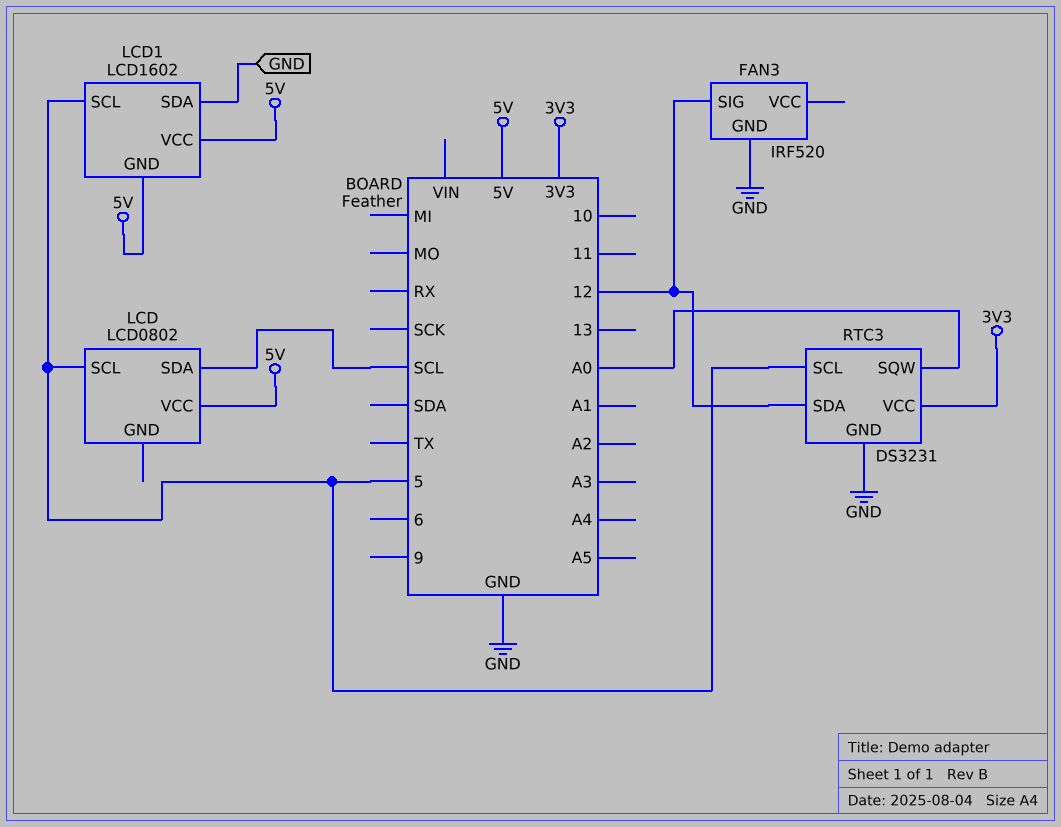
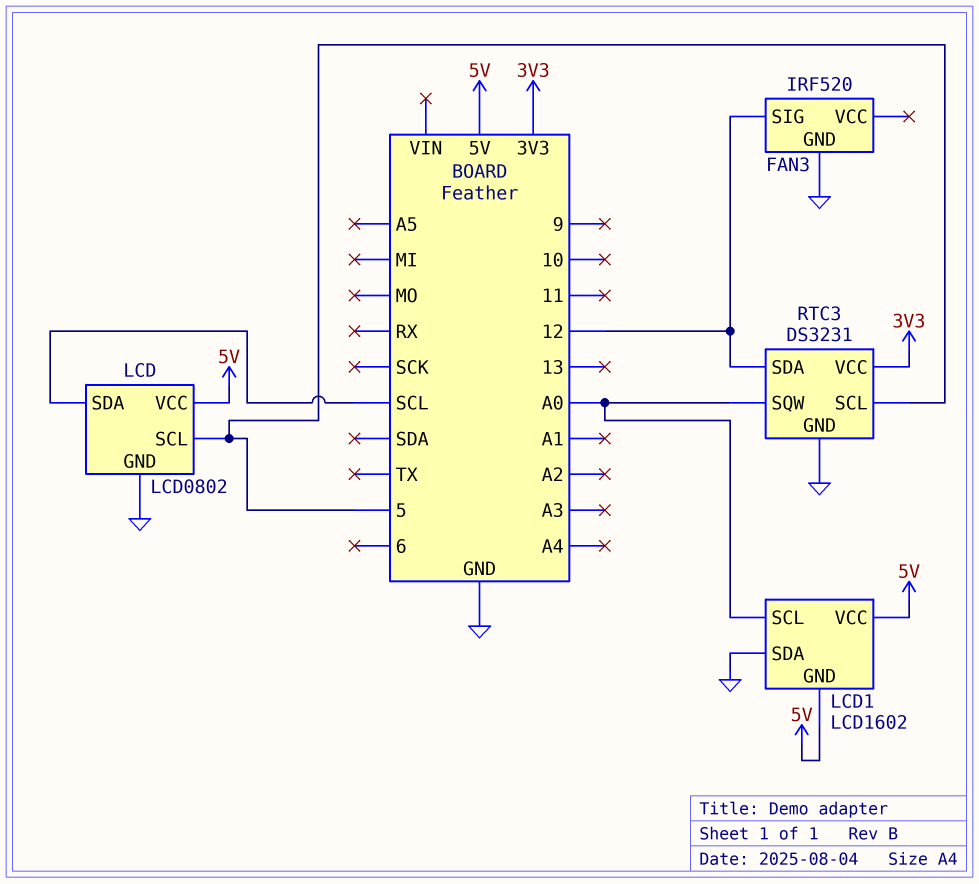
LCD pin GND: none -> GND
LCD1 pin SCL: 5 -> A0

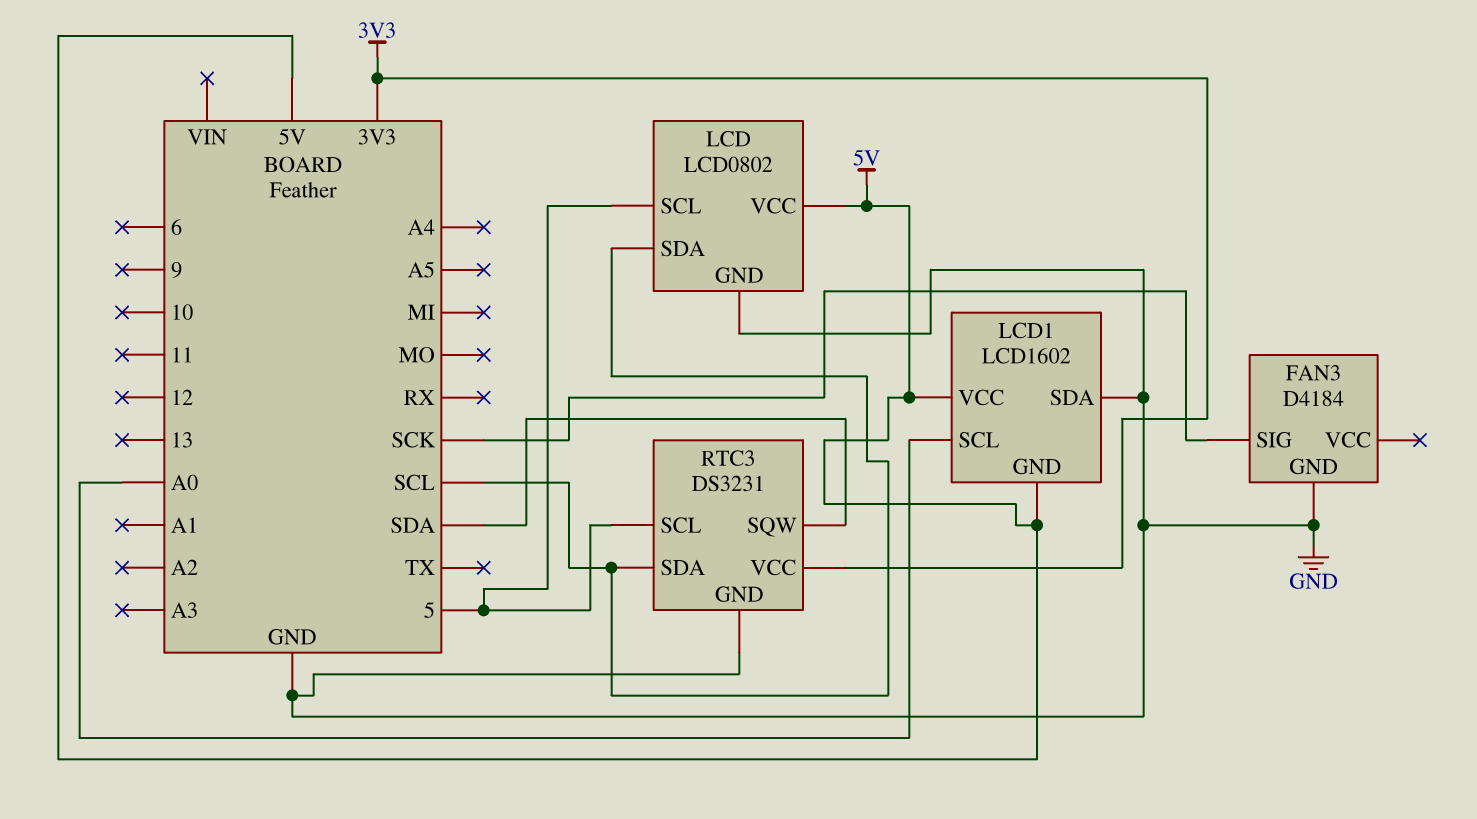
FAN3: IRF520 -> D4184
FAN3 pin SIG: 12 -> SCK
RTC3 pin SDA: 12 -> SCL
RTC3 pin SQW: A0 -> SDA

